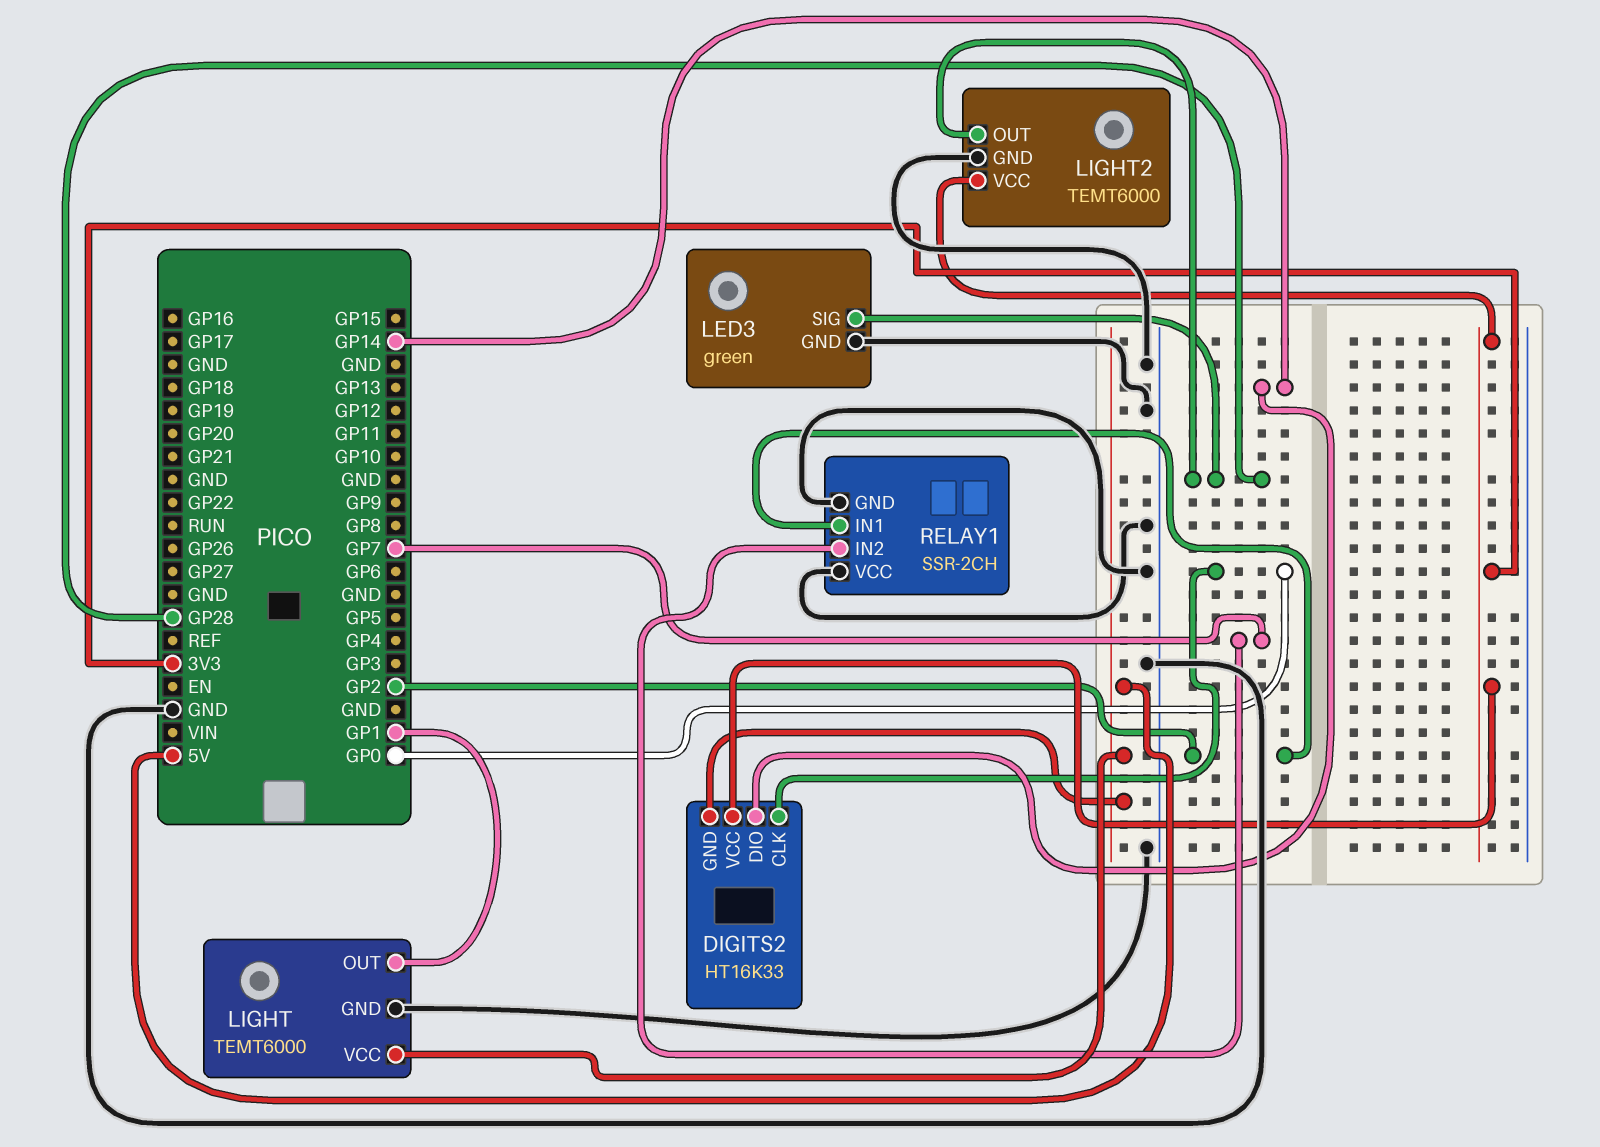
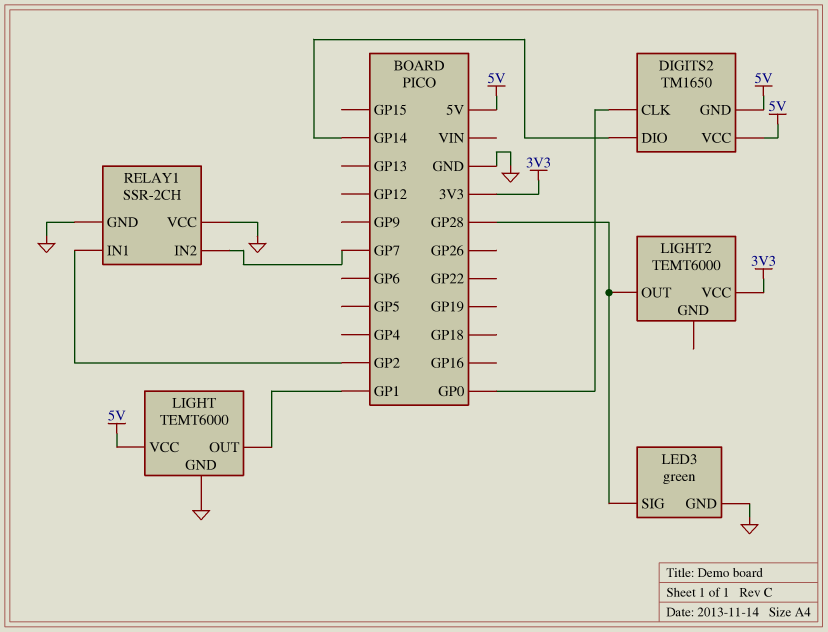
DIGITS2: HT16K33 -> TM1650
DIGITS2 pin VCC: 3V3 -> 5V
LIGHT2 pin GND: GND -> none

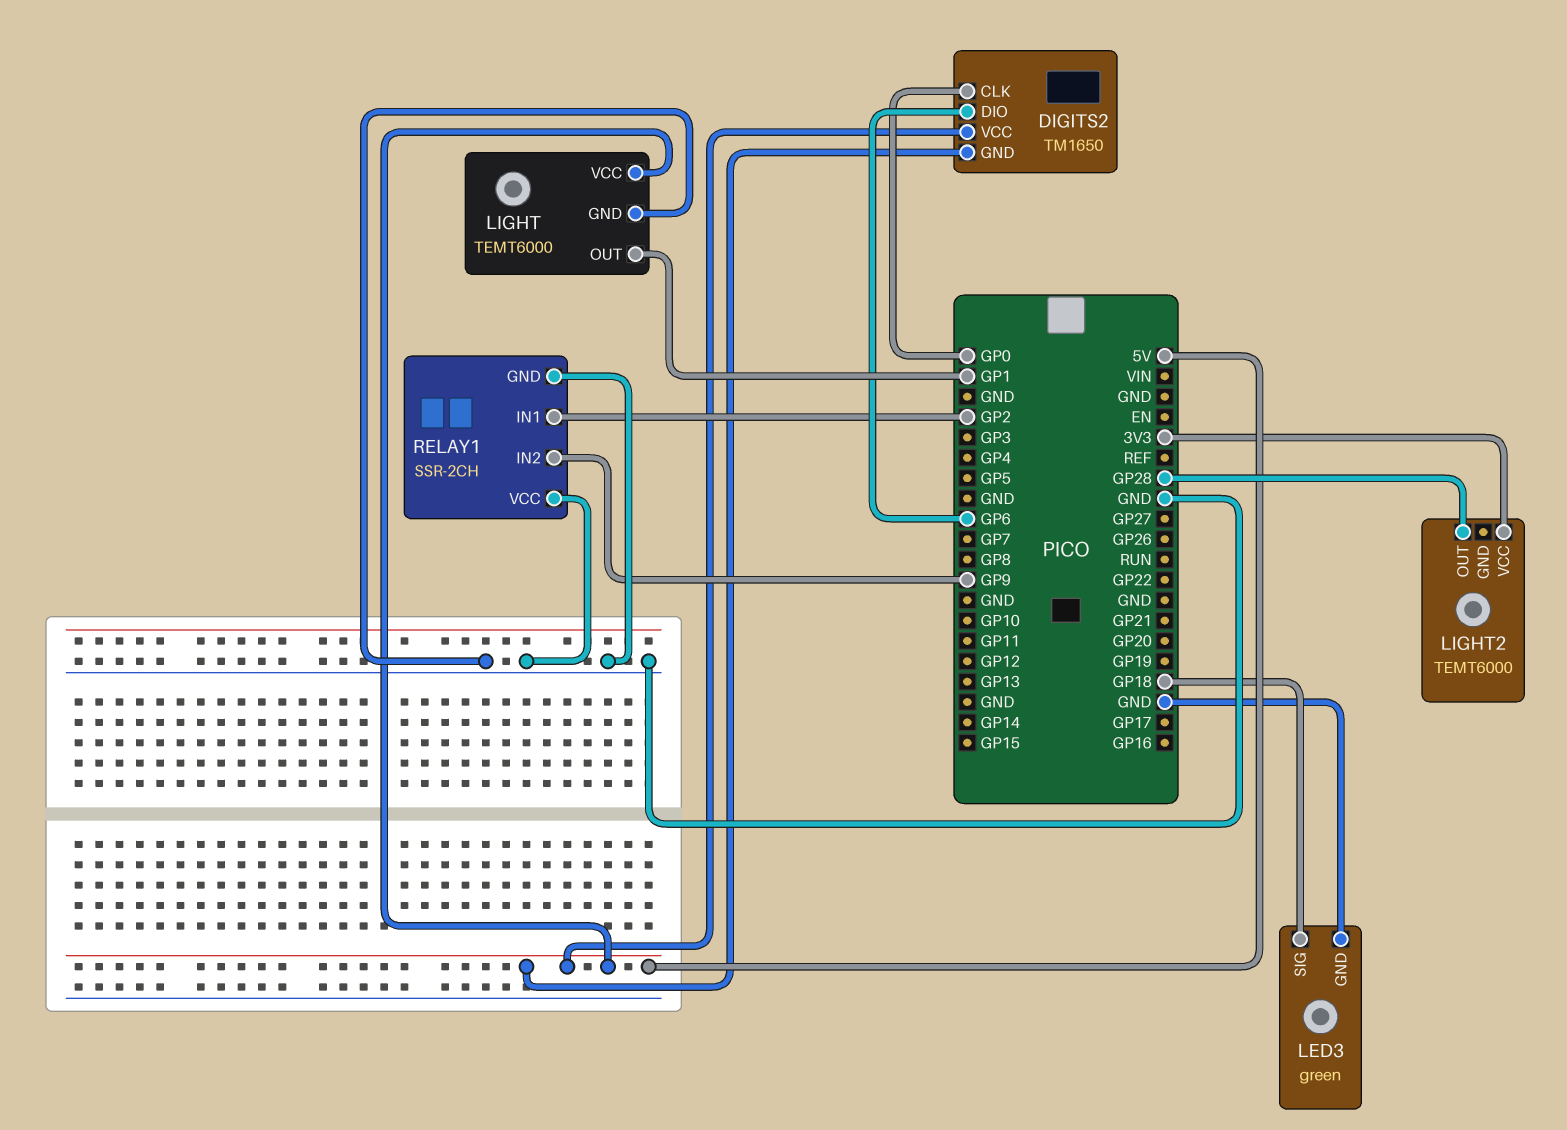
DIGITS2 pin DIO: GP14 -> GP6
LED3 pin SIG: GP28 -> GP18
RELAY1 pin IN2: GP7 -> GP9

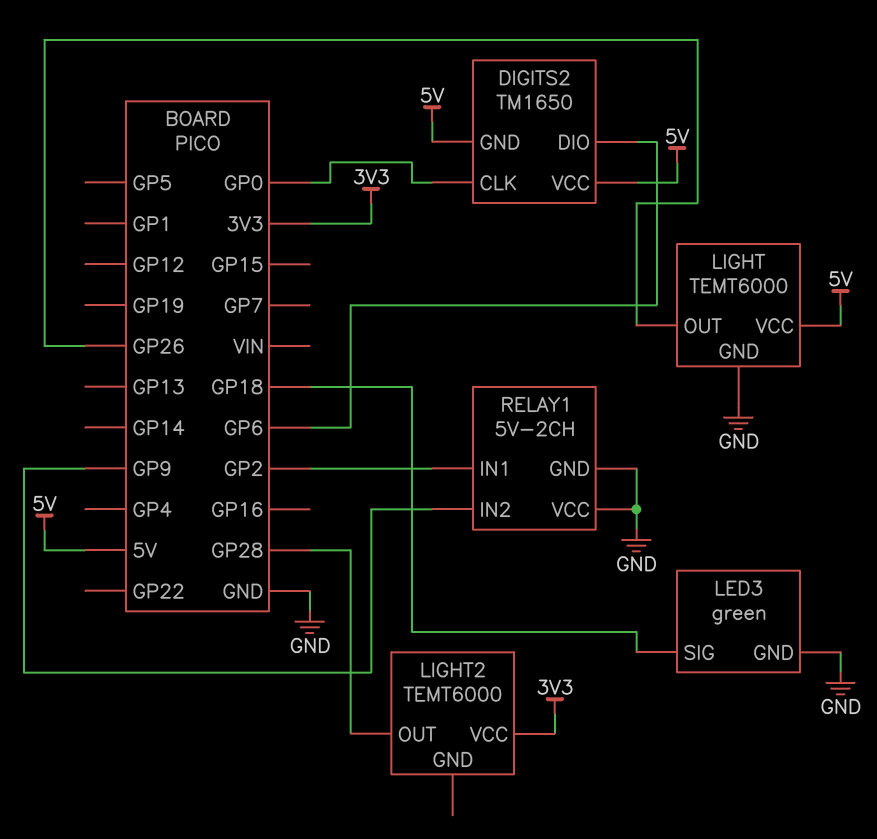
LIGHT pin OUT: GP1 -> GP26
RELAY1: SSR-2CH -> 5V-2CH

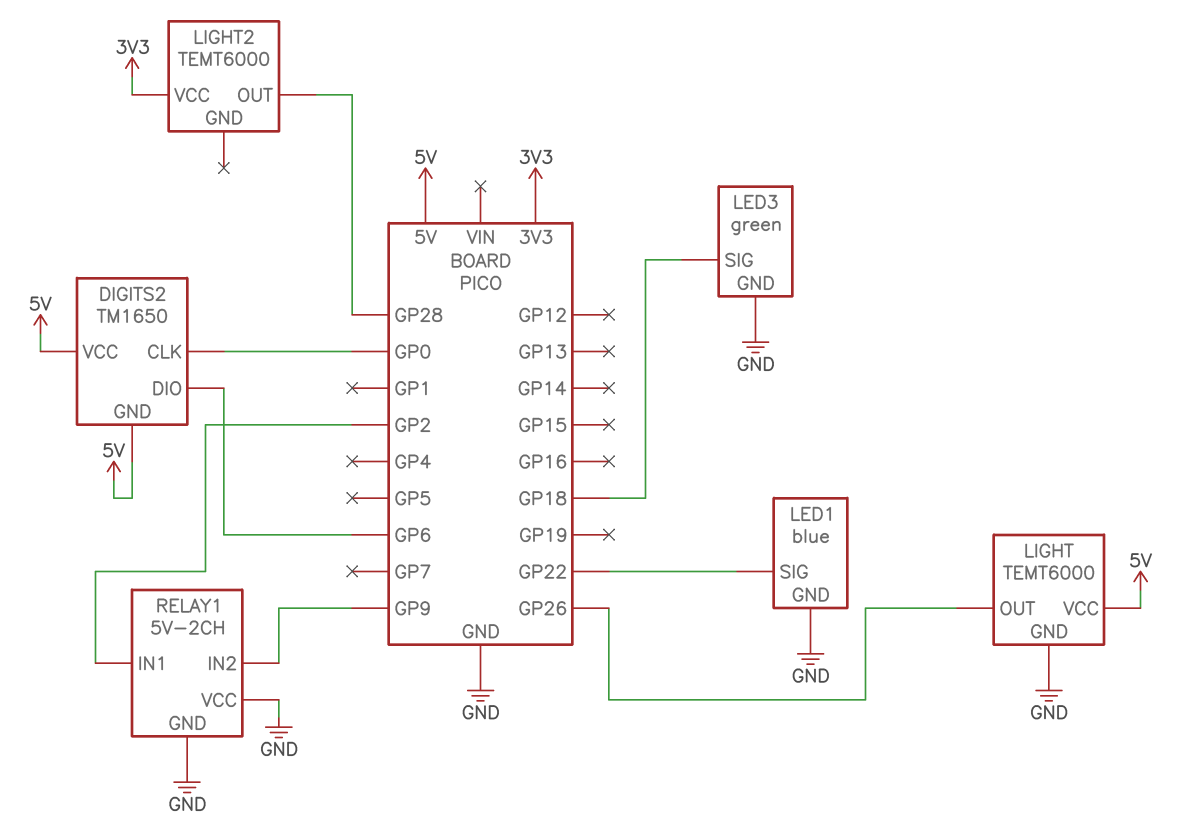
LED1: none -> blue
LED1 pin GND: none -> GND
LED1 pin SIG: none -> GP22

